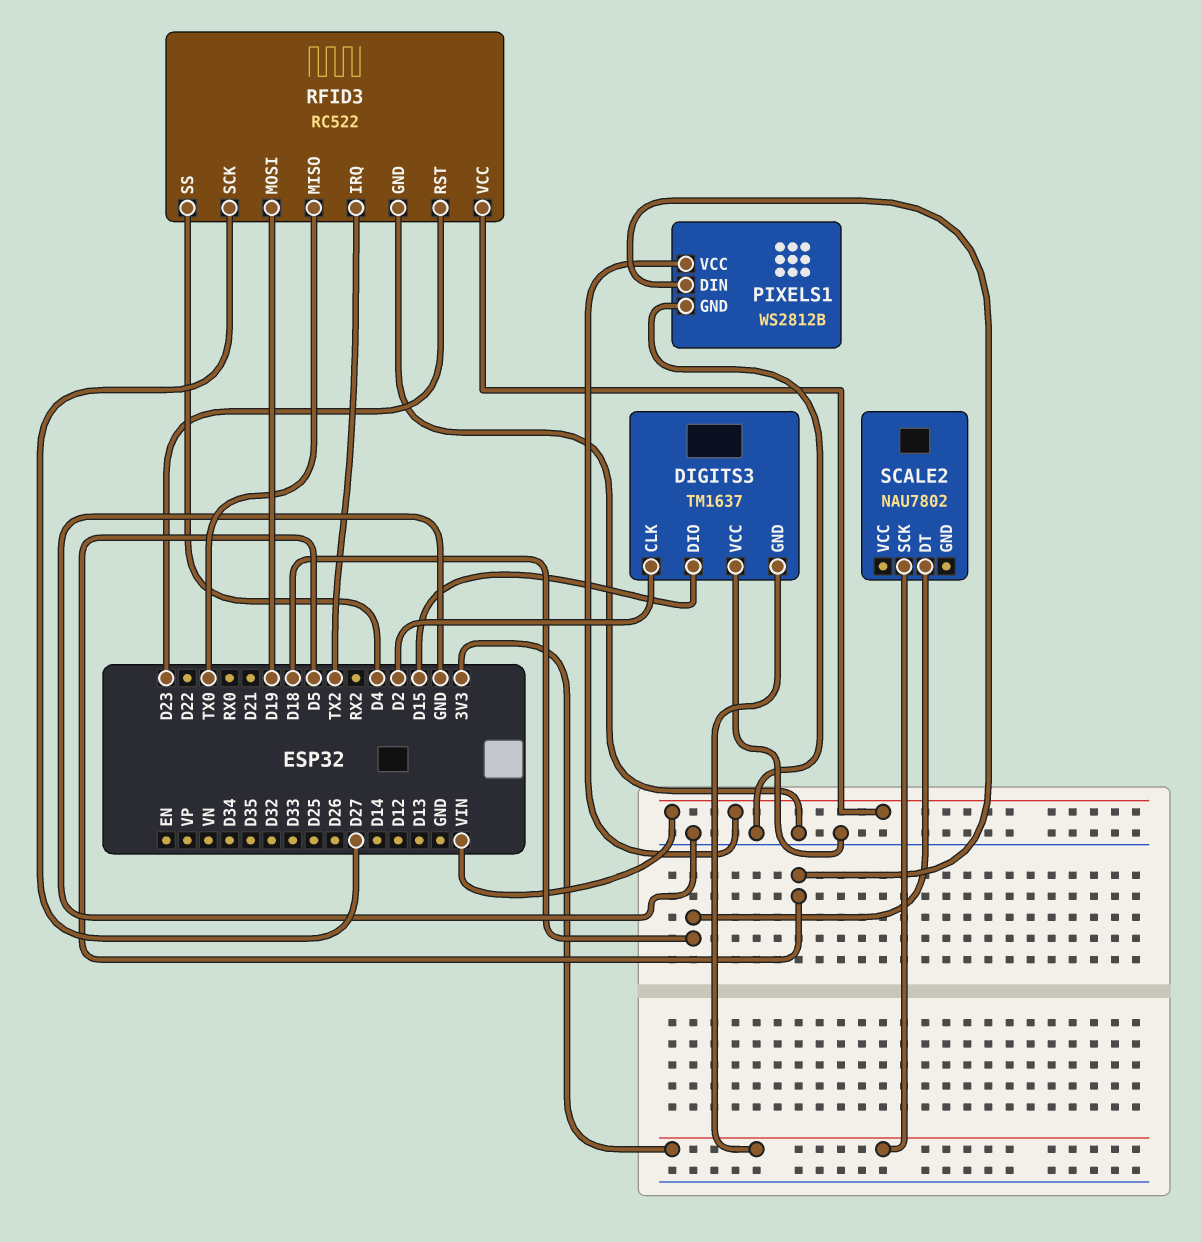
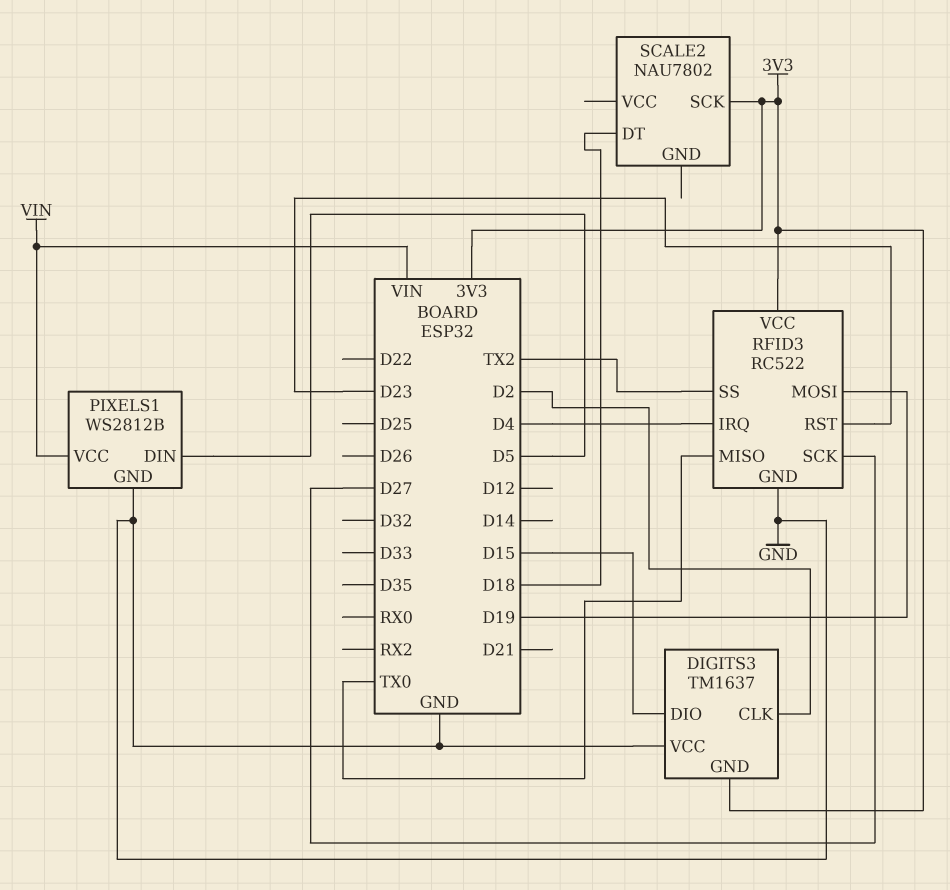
RFID3 pin IRQ: TX2 -> D4
RFID3 pin SS: D4 -> TX2
RFID3 pin VCC: VIN -> 3V3

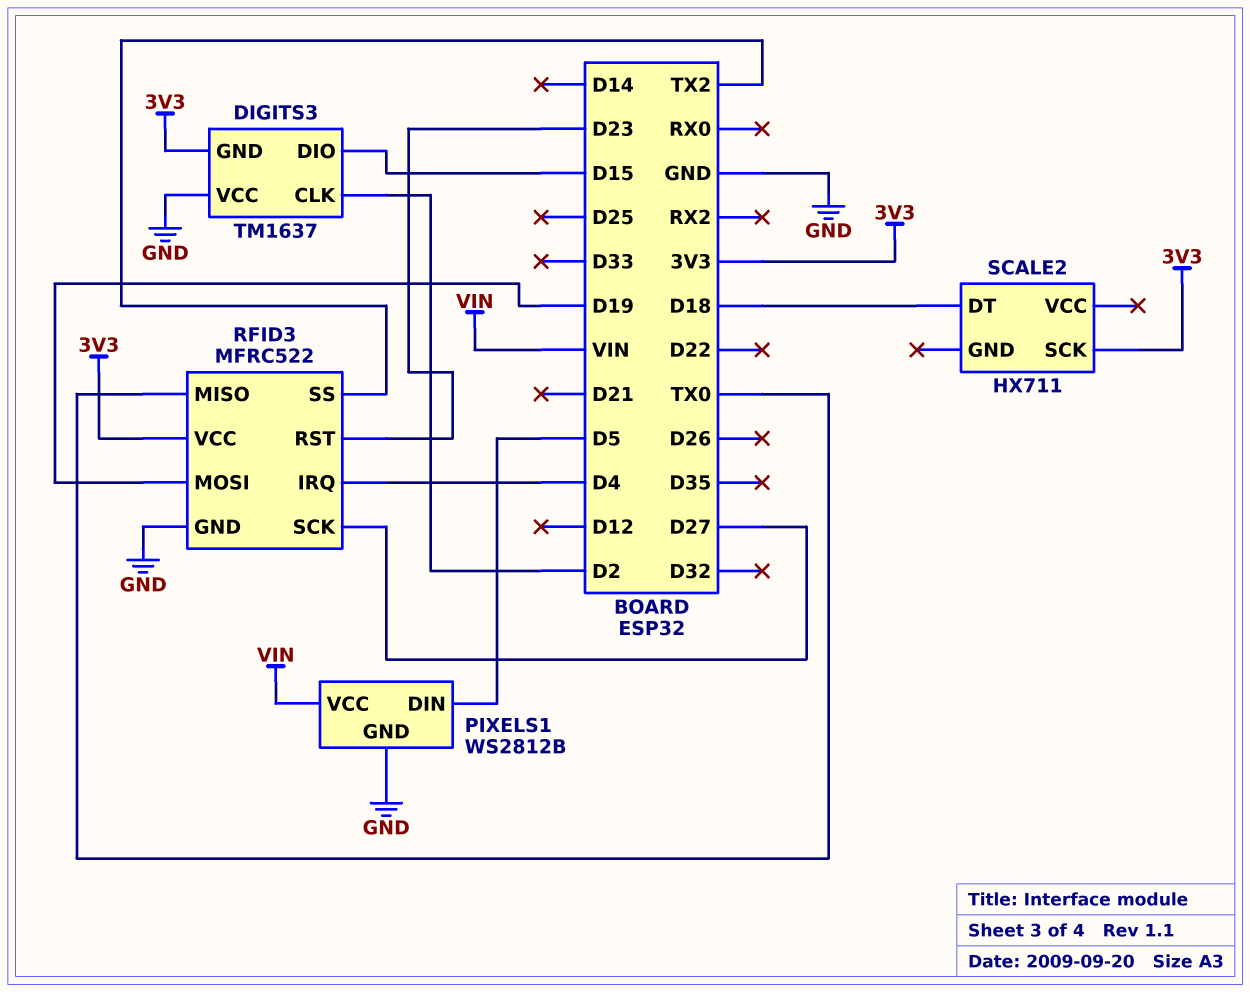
RFID3: RC522 -> MFRC522
SCALE2: NAU7802 -> HX711

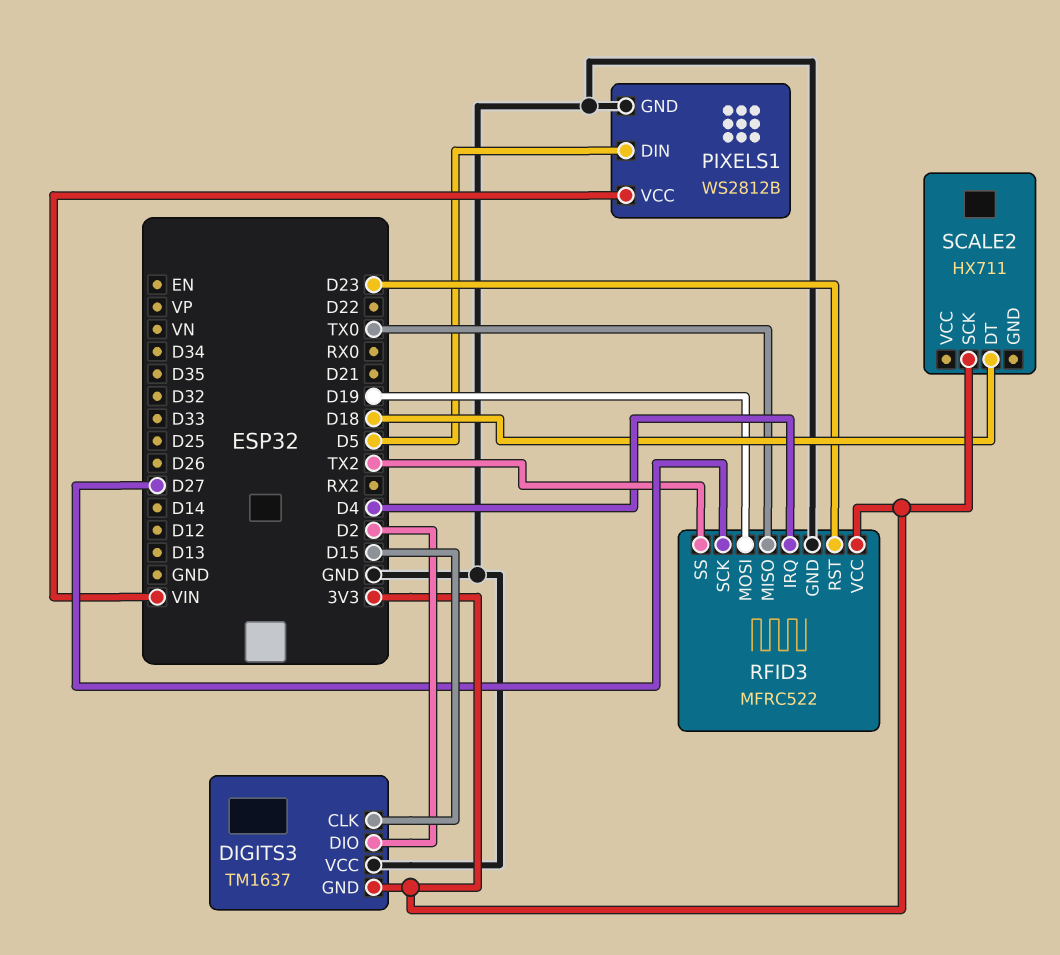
DIGITS3 pin CLK: D2 -> D15
DIGITS3 pin DIO: D15 -> D2

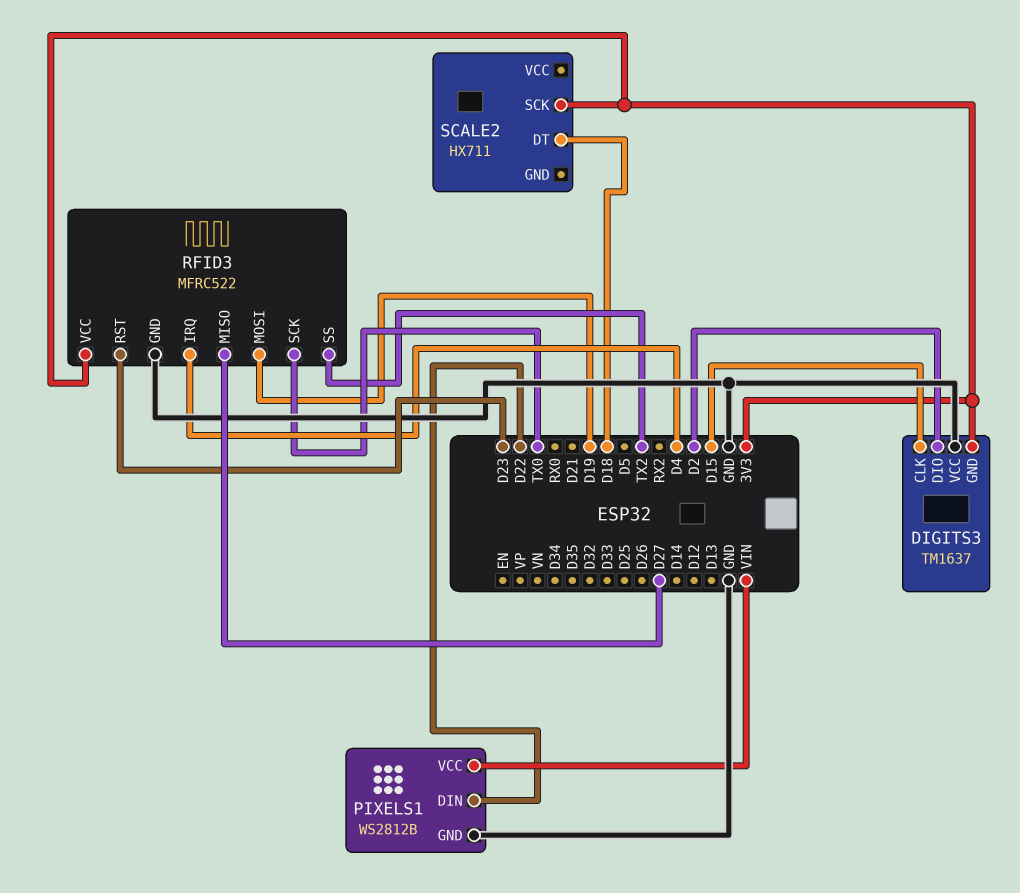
PIXELS1 pin DIN: D5 -> D22
RFID3 pin MISO: TX0 -> D27
RFID3 pin SCK: D27 -> TX0

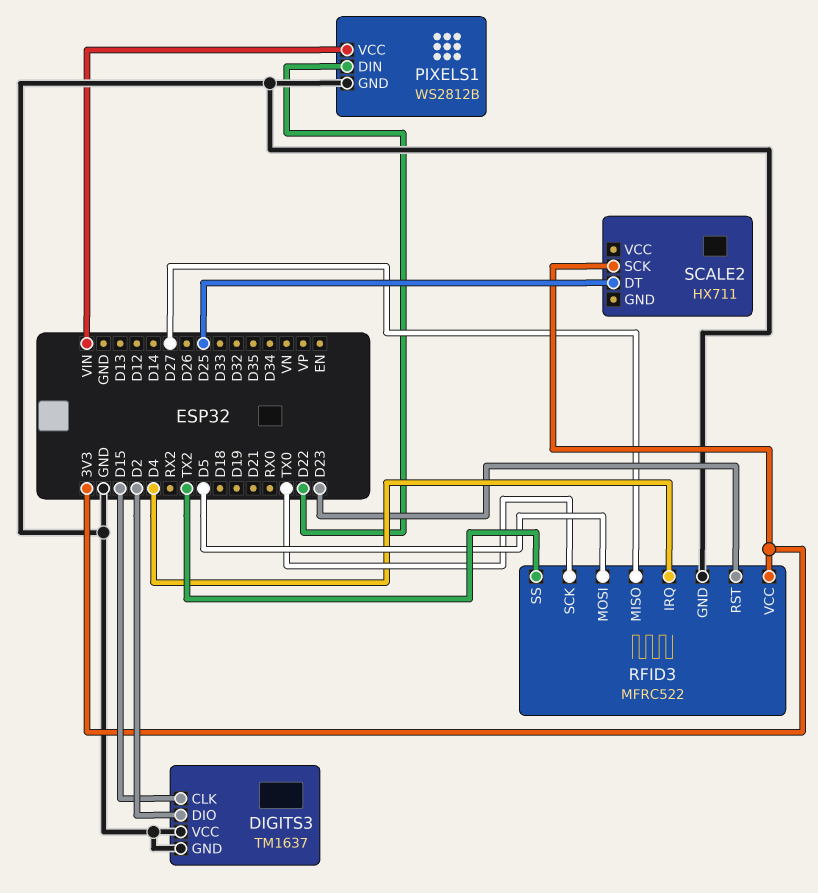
DIGITS3 pin GND: 3V3 -> GND
RFID3 pin MOSI: D19 -> D5
SCALE2 pin DT: D18 -> D25

